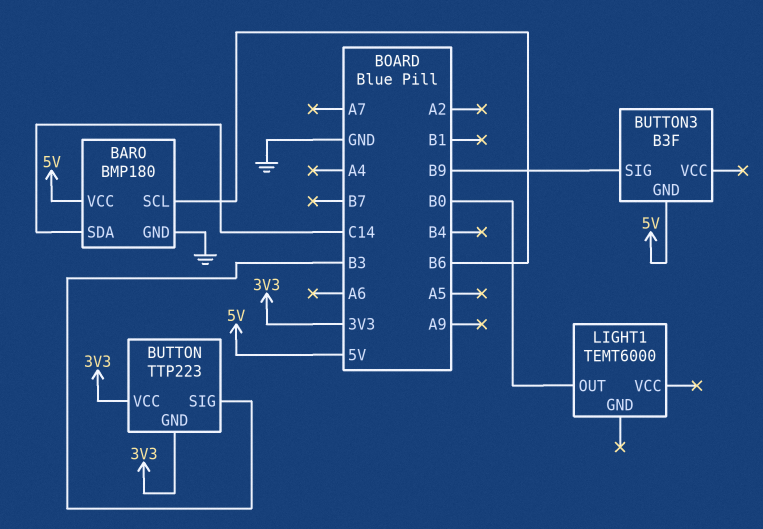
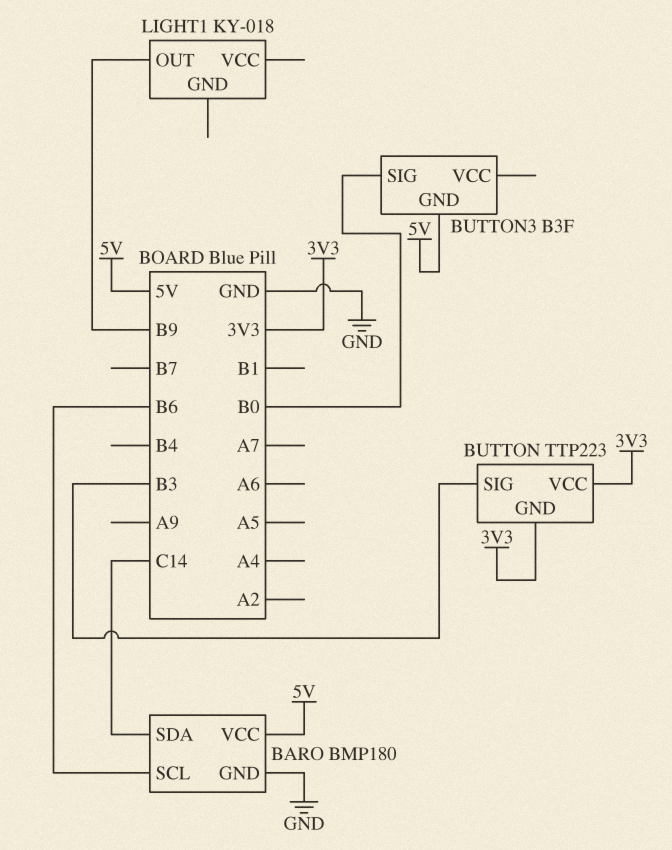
BUTTON3 pin SIG: B9 -> B0
LIGHT1: TEMT6000 -> KY-018
LIGHT1 pin OUT: B0 -> B9

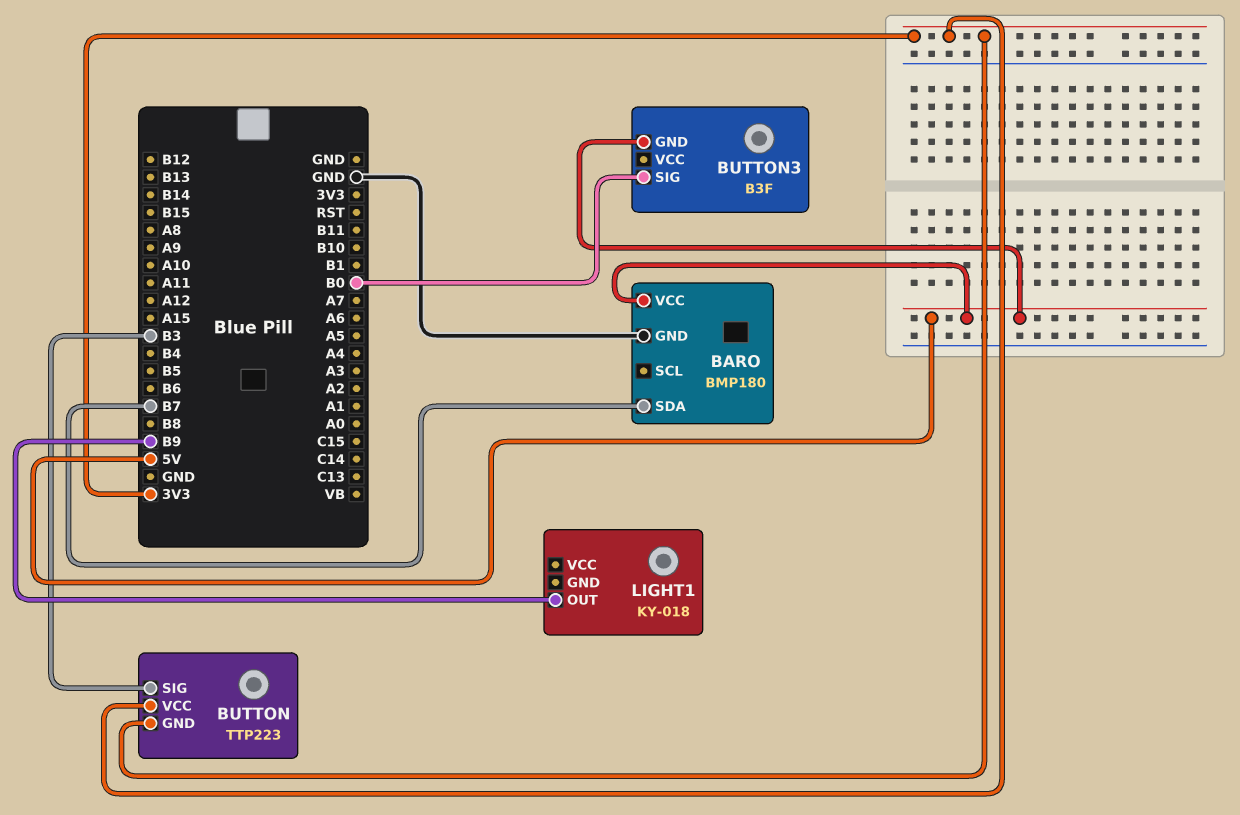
BARO pin SCL: B6 -> none
BARO pin SDA: C14 -> B7

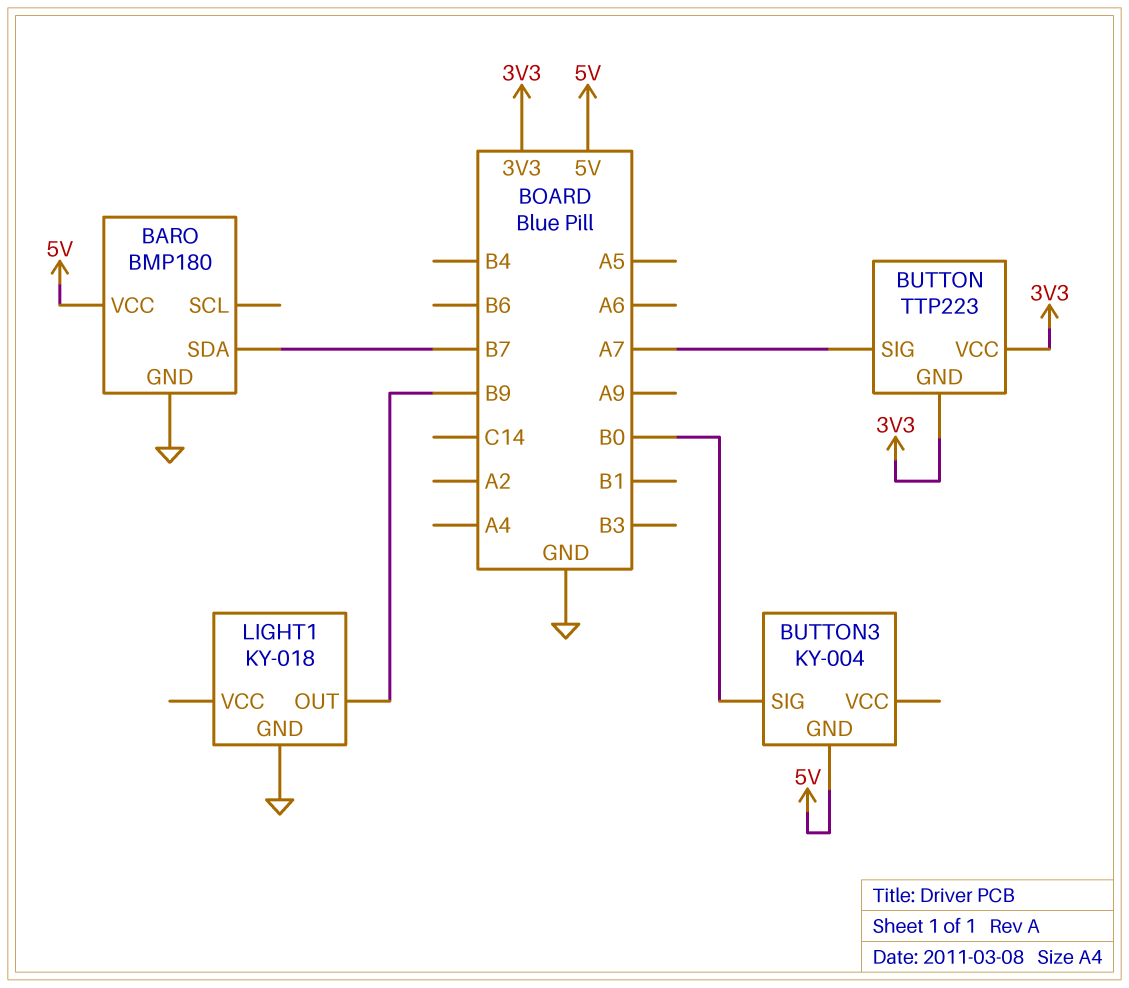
BUTTON pin SIG: B3 -> A7
BUTTON3: B3F -> KY-004
LIGHT1 pin GND: none -> GND

